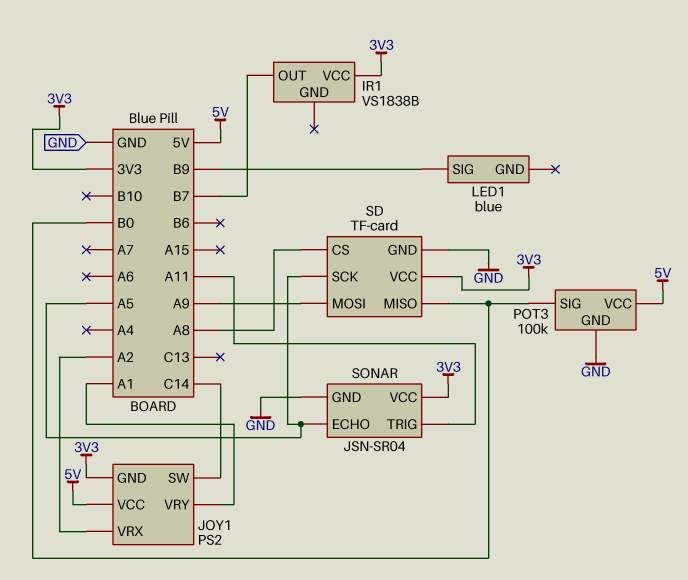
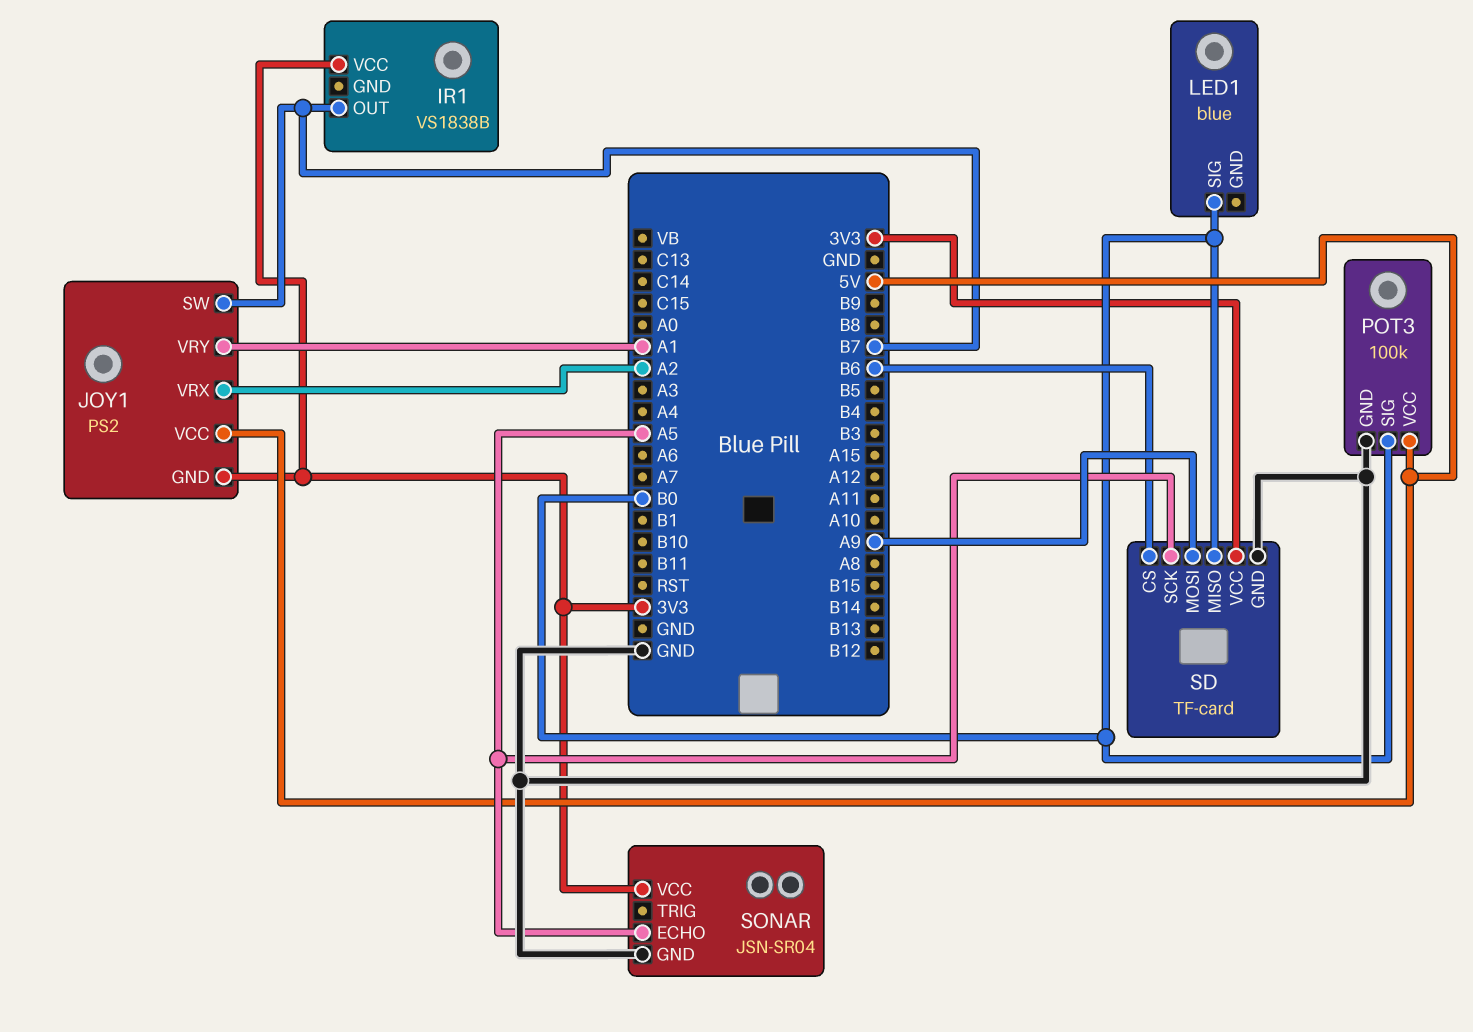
JOY1 pin SW: C14 -> B7
LED1 pin SIG: B9 -> B0
SD pin CS: A8 -> B6
SONAR pin TRIG: A11 -> none

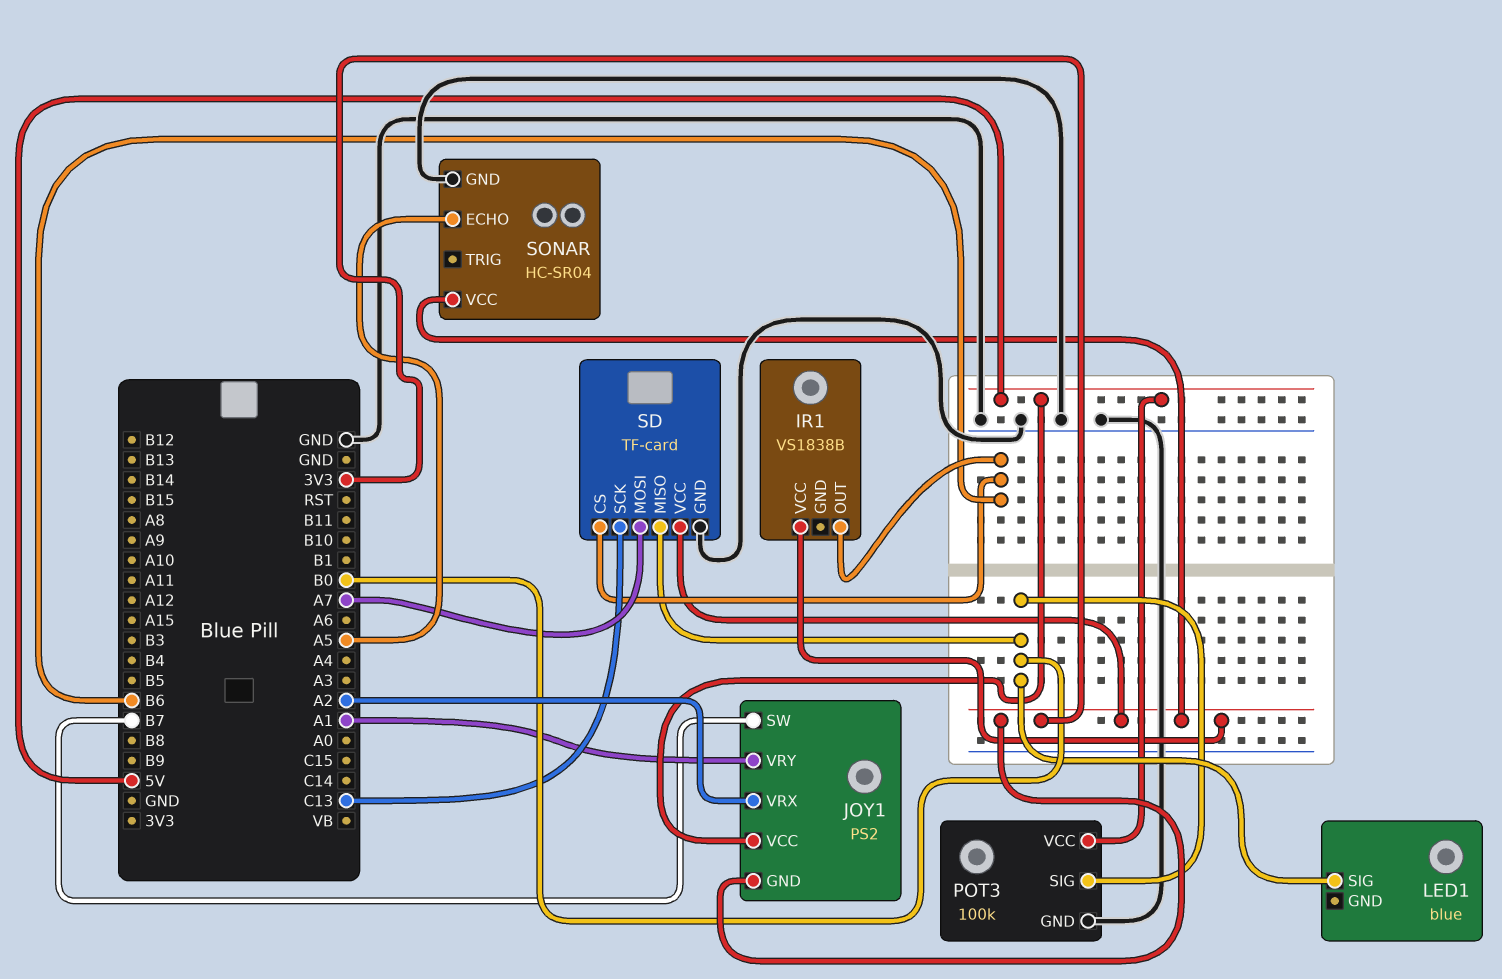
IR1 pin OUT: B7 -> B6
SD pin MOSI: A9 -> A7
SD pin SCK: A5 -> C13
SONAR: JSN-SR04 -> HC-SR04

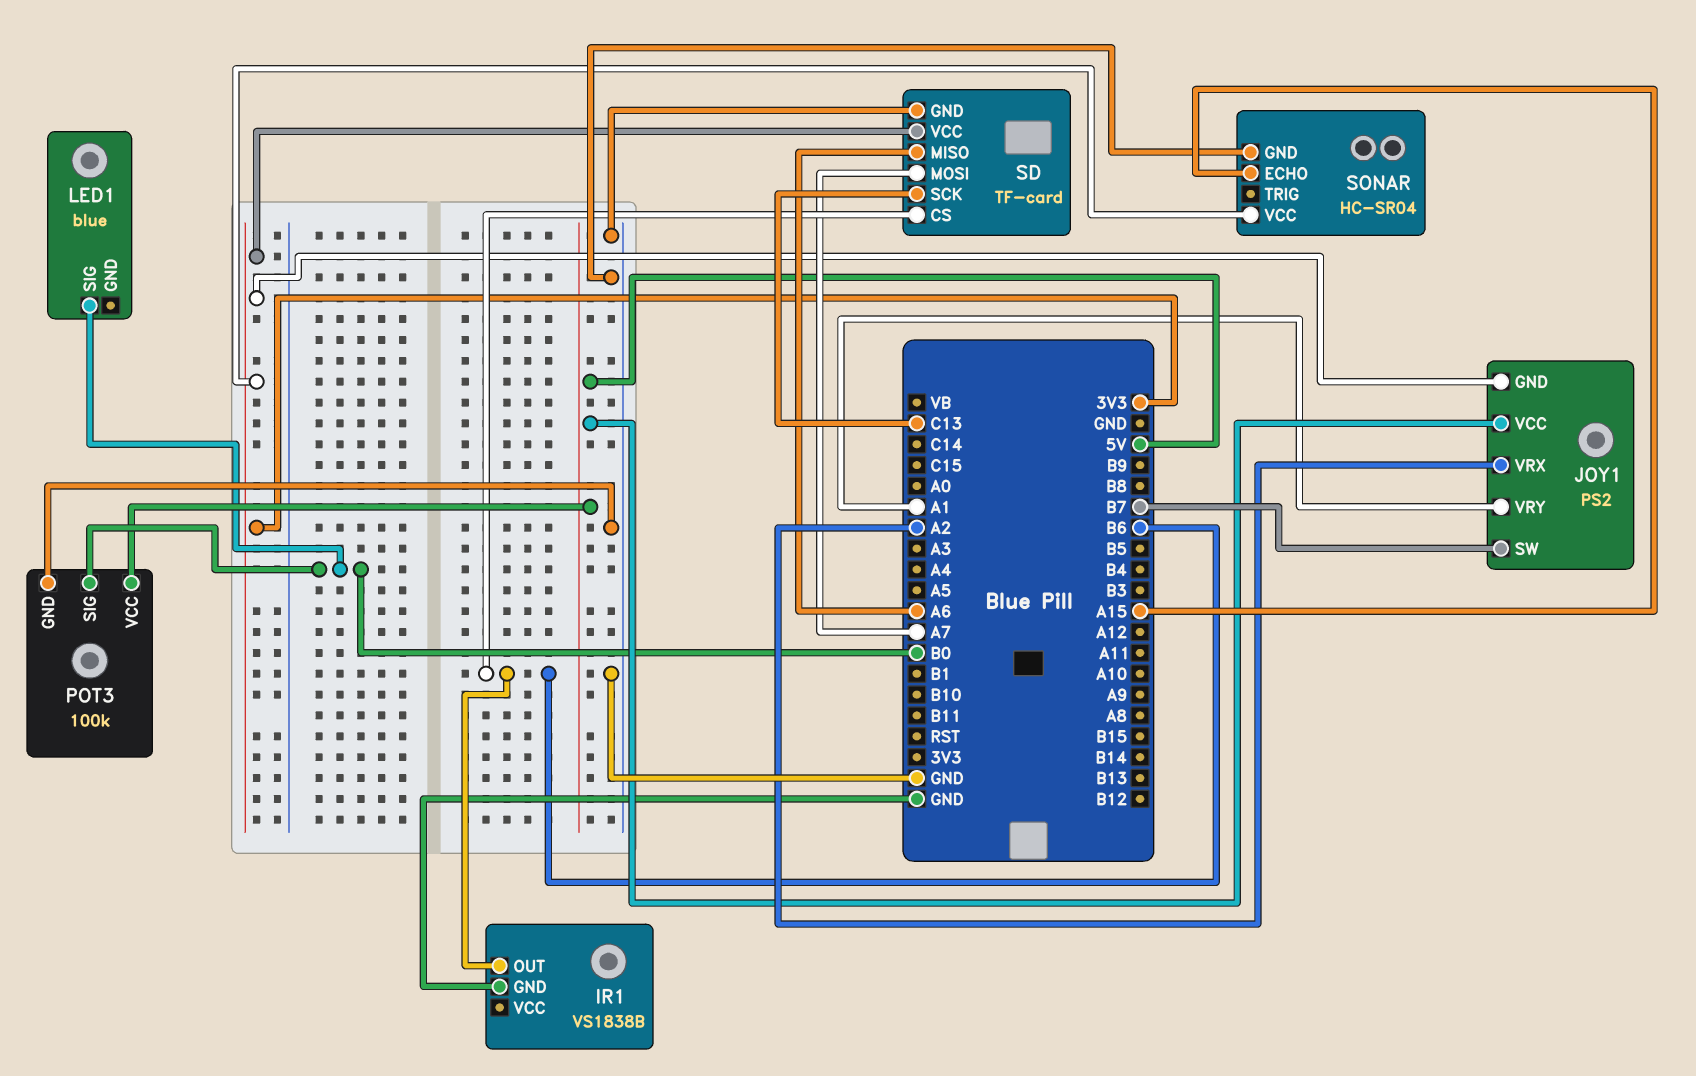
IR1 pin GND: none -> GND
IR1 pin VCC: 3V3 -> none
SD pin MISO: B0 -> A6
SONAR pin ECHO: A5 -> A15

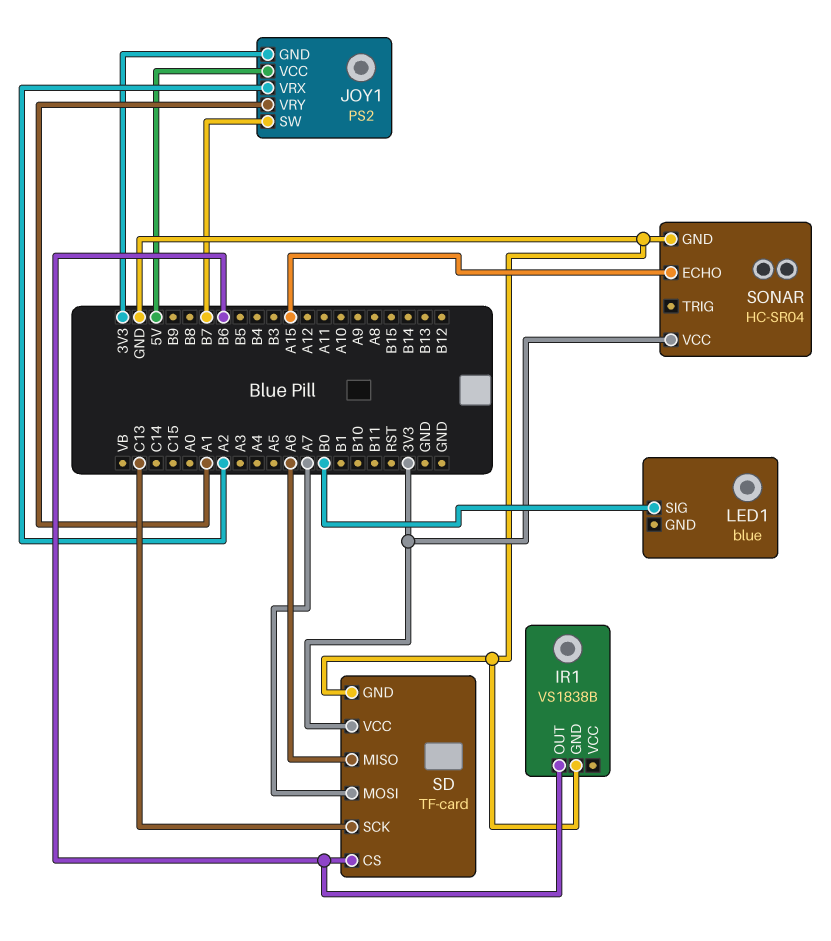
POT3: 100k -> none
POT3 pin GND: GND -> none
POT3 pin SIG: B0 -> none
POT3 pin VCC: 5V -> none

